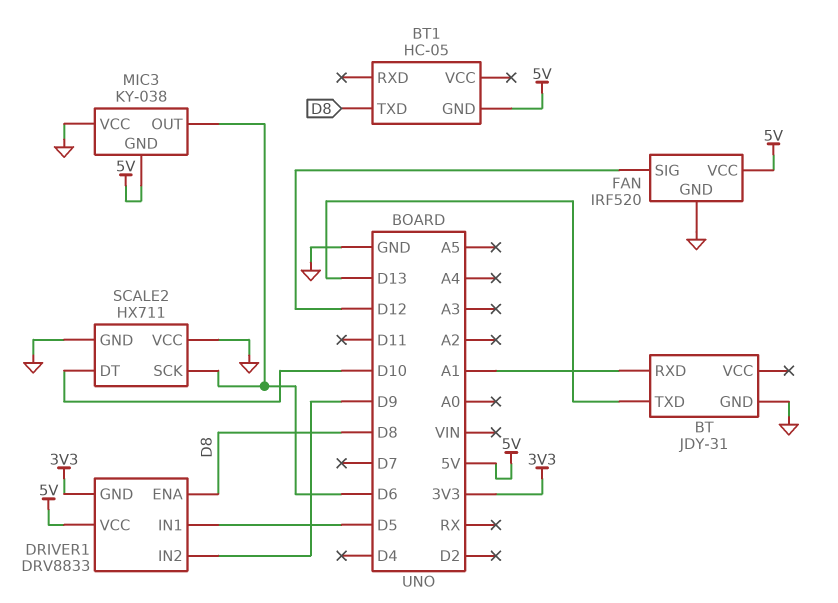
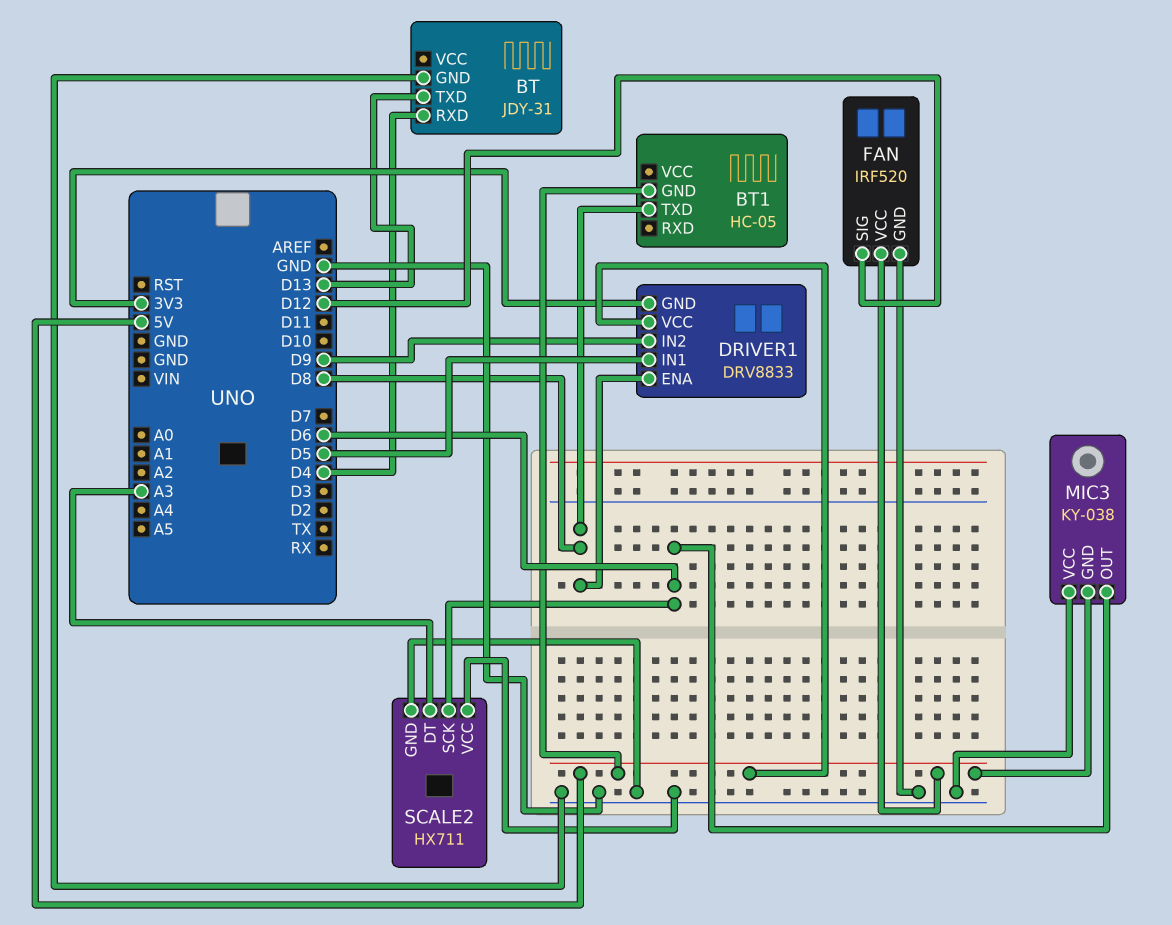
BT pin RXD: A1 -> D4
SCALE2 pin DT: D10 -> A3

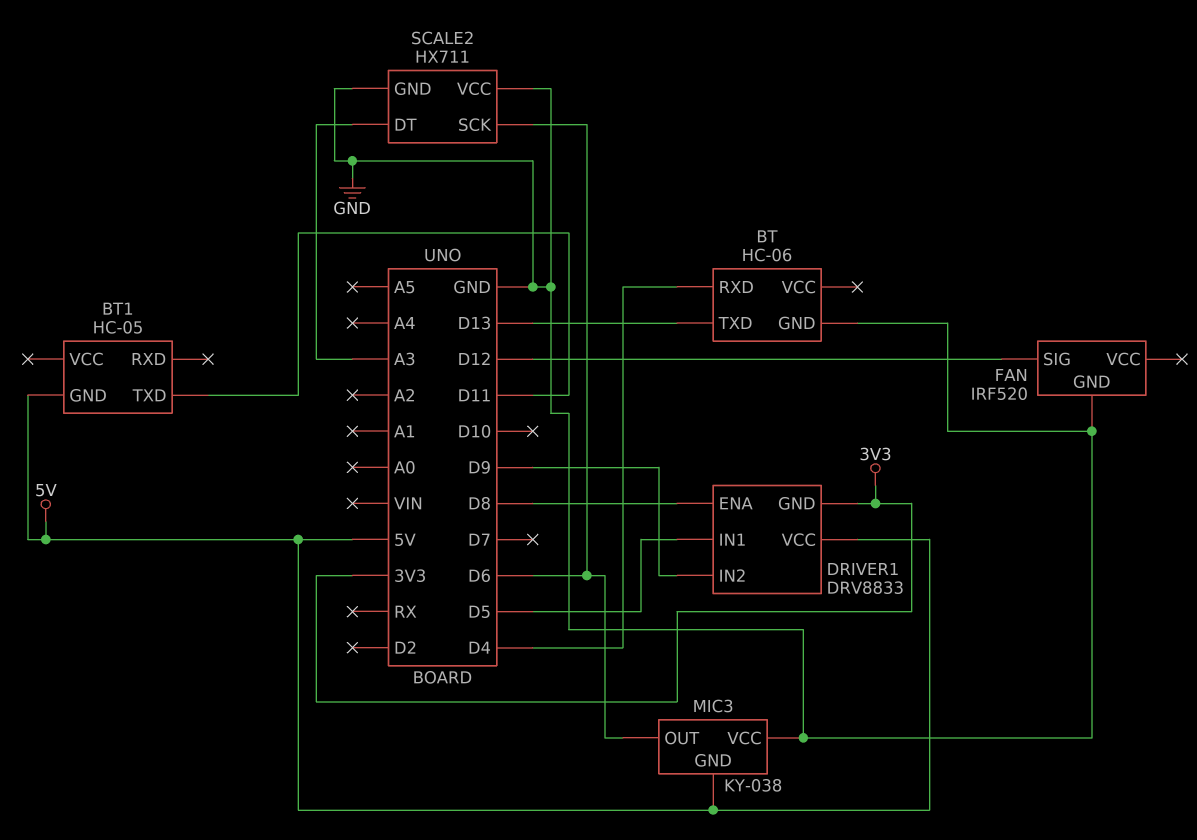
BT: JDY-31 -> HC-06
BT1 pin TXD: D8 -> D11
FAN pin VCC: 5V -> none

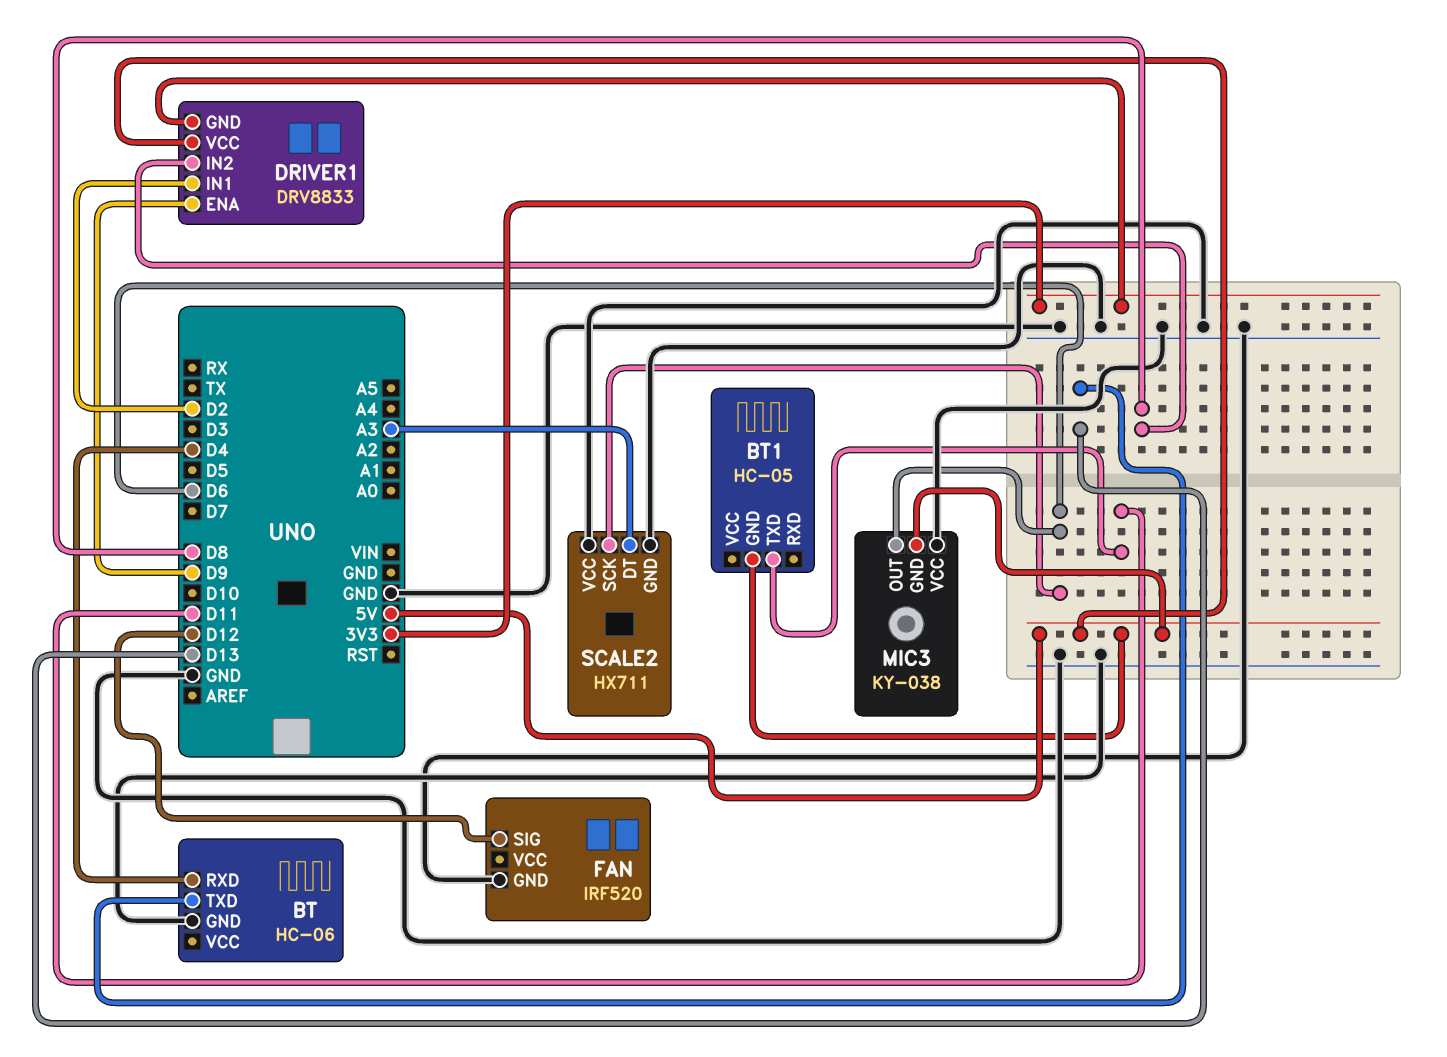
DRIVER1 pin ENA: D8 -> D9
DRIVER1 pin IN1: D5 -> D2
DRIVER1 pin IN2: D9 -> D8

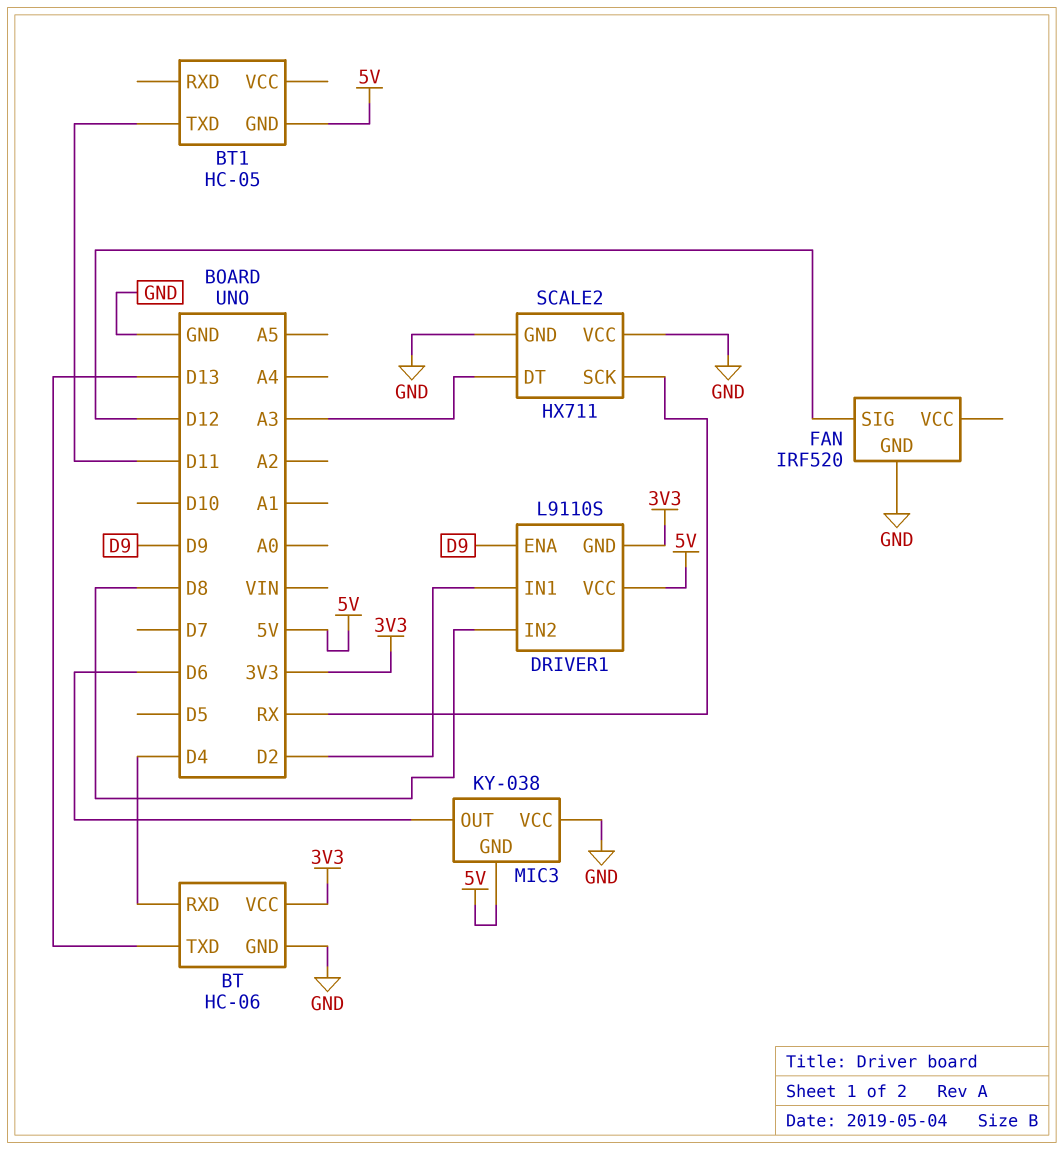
BT pin VCC: none -> 3V3
DRIVER1: DRV8833 -> L9110S
SCALE2 pin SCK: D6 -> RX

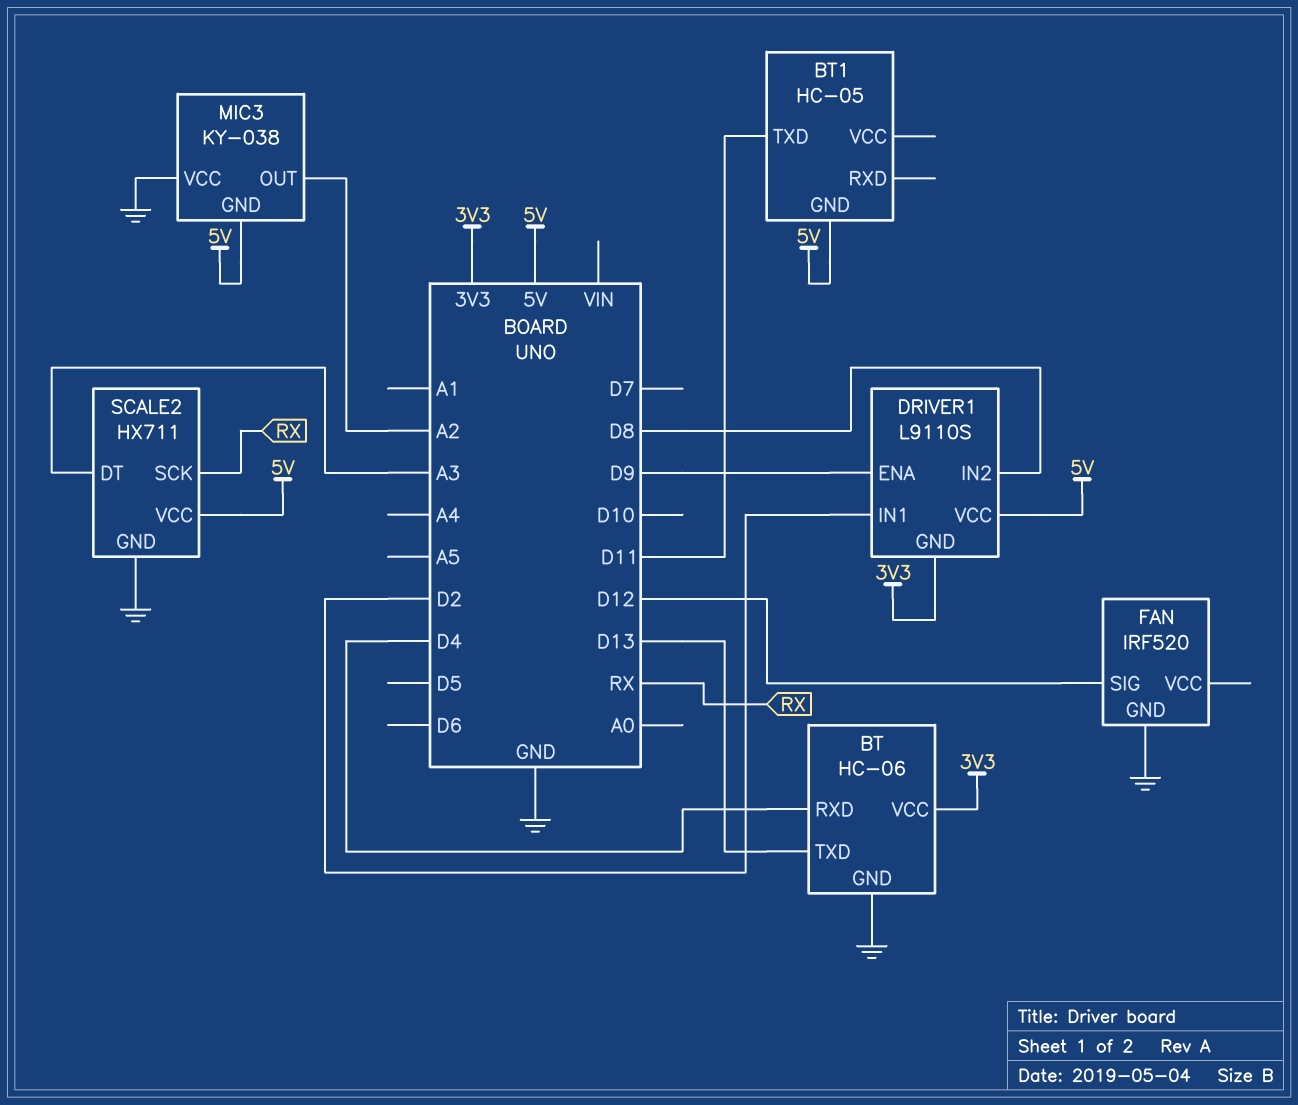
MIC3 pin OUT: D6 -> A2
SCALE2 pin VCC: GND -> 5V

